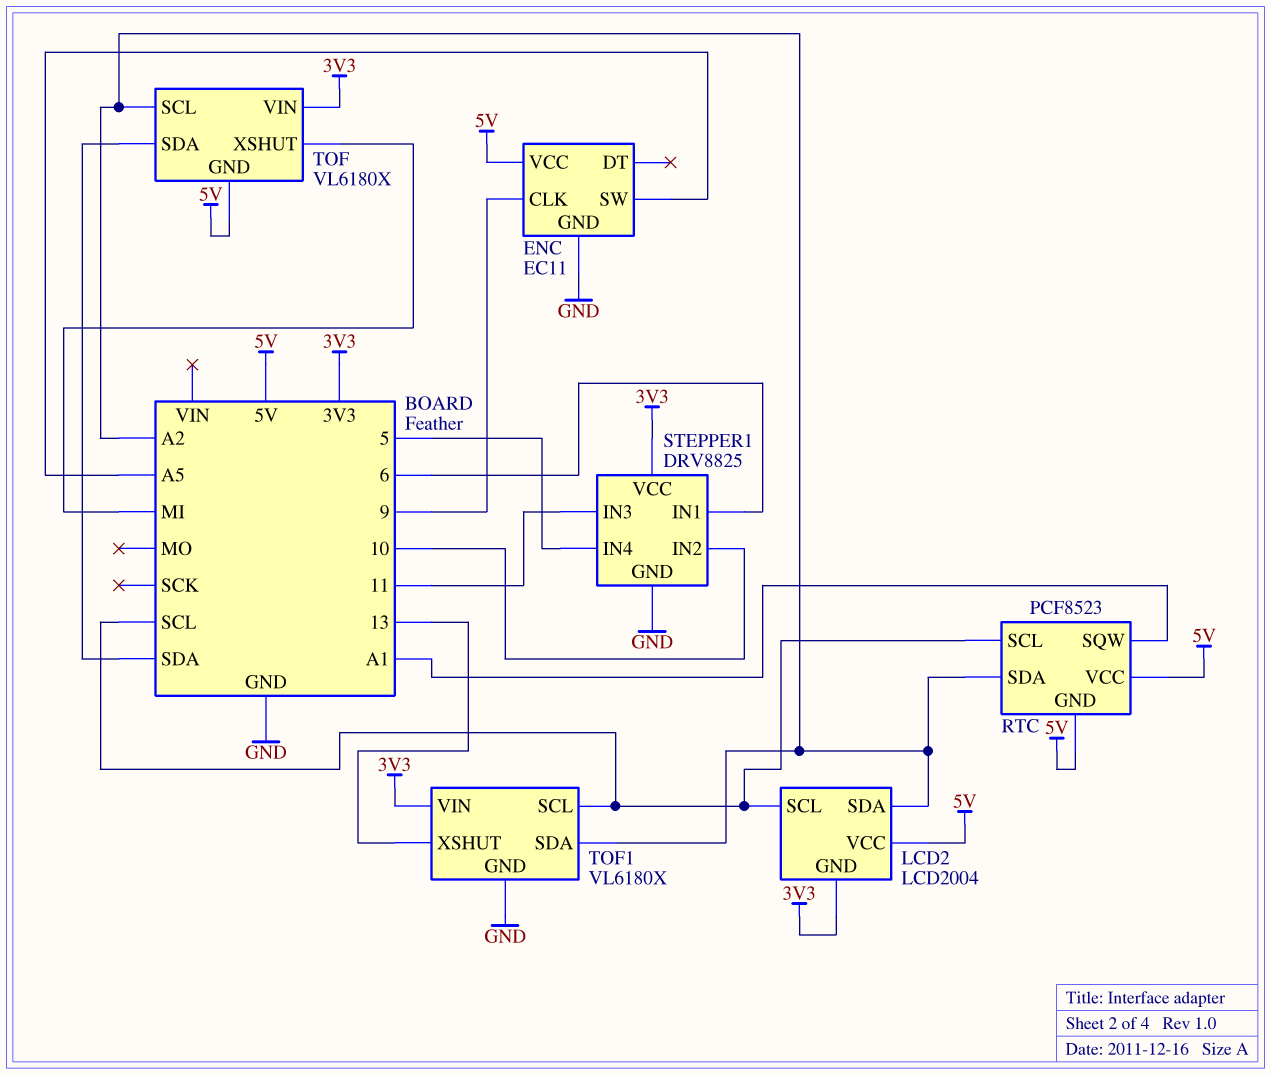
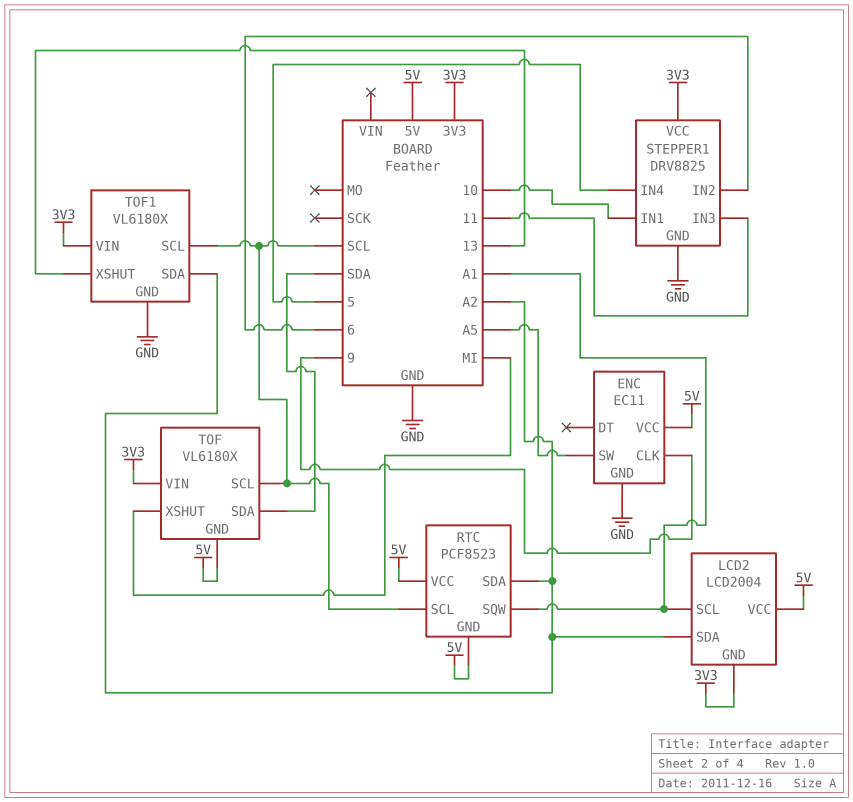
LCD2 pin SCL: SCL -> A1
STEPPER1 pin IN1: 6 -> 10
STEPPER1 pin IN2: 10 -> 6
TOF pin SCL: A2 -> SCL

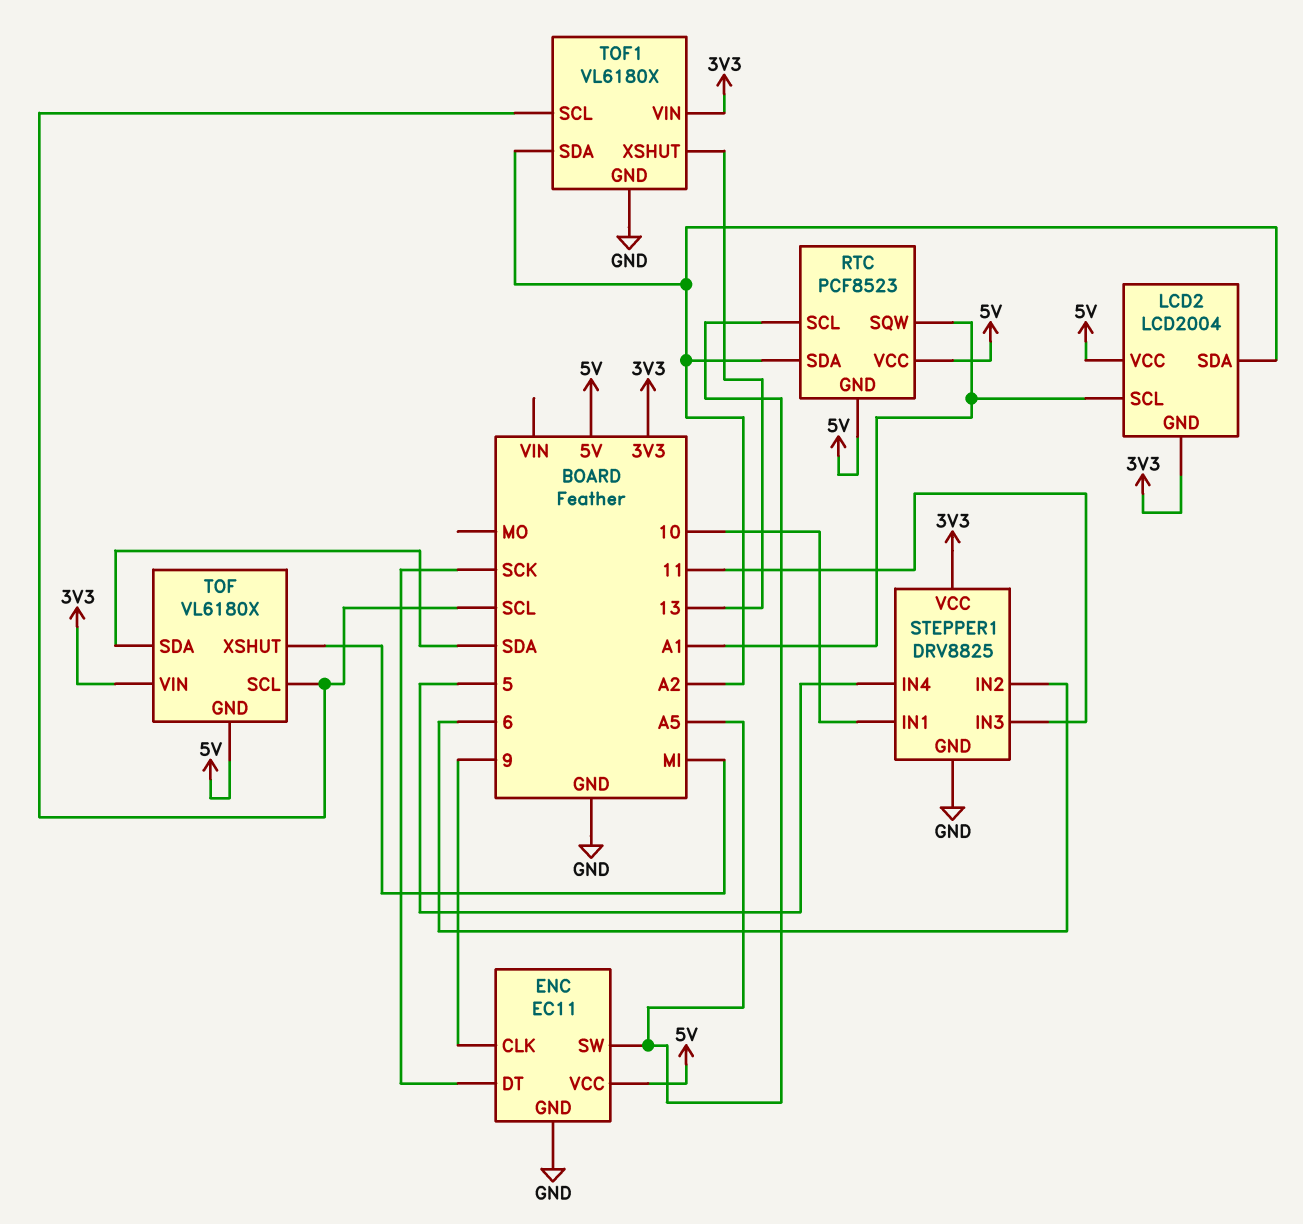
ENC pin DT: none -> SCK
RTC pin SCL: SCL -> A5

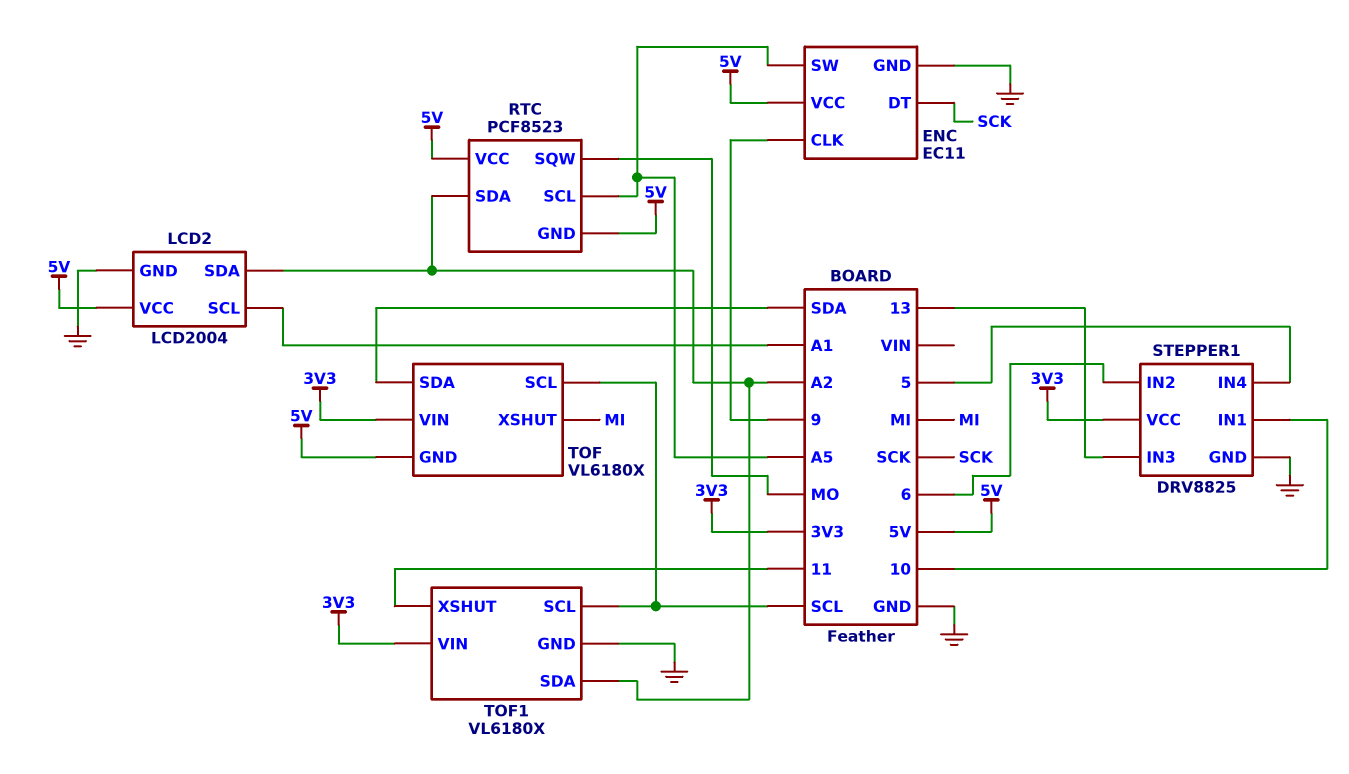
LCD2 pin GND: 3V3 -> GND
RTC pin SQW: A1 -> MO
STEPPER1 pin IN3: 11 -> 13
TOF1 pin XSHUT: 13 -> 11

